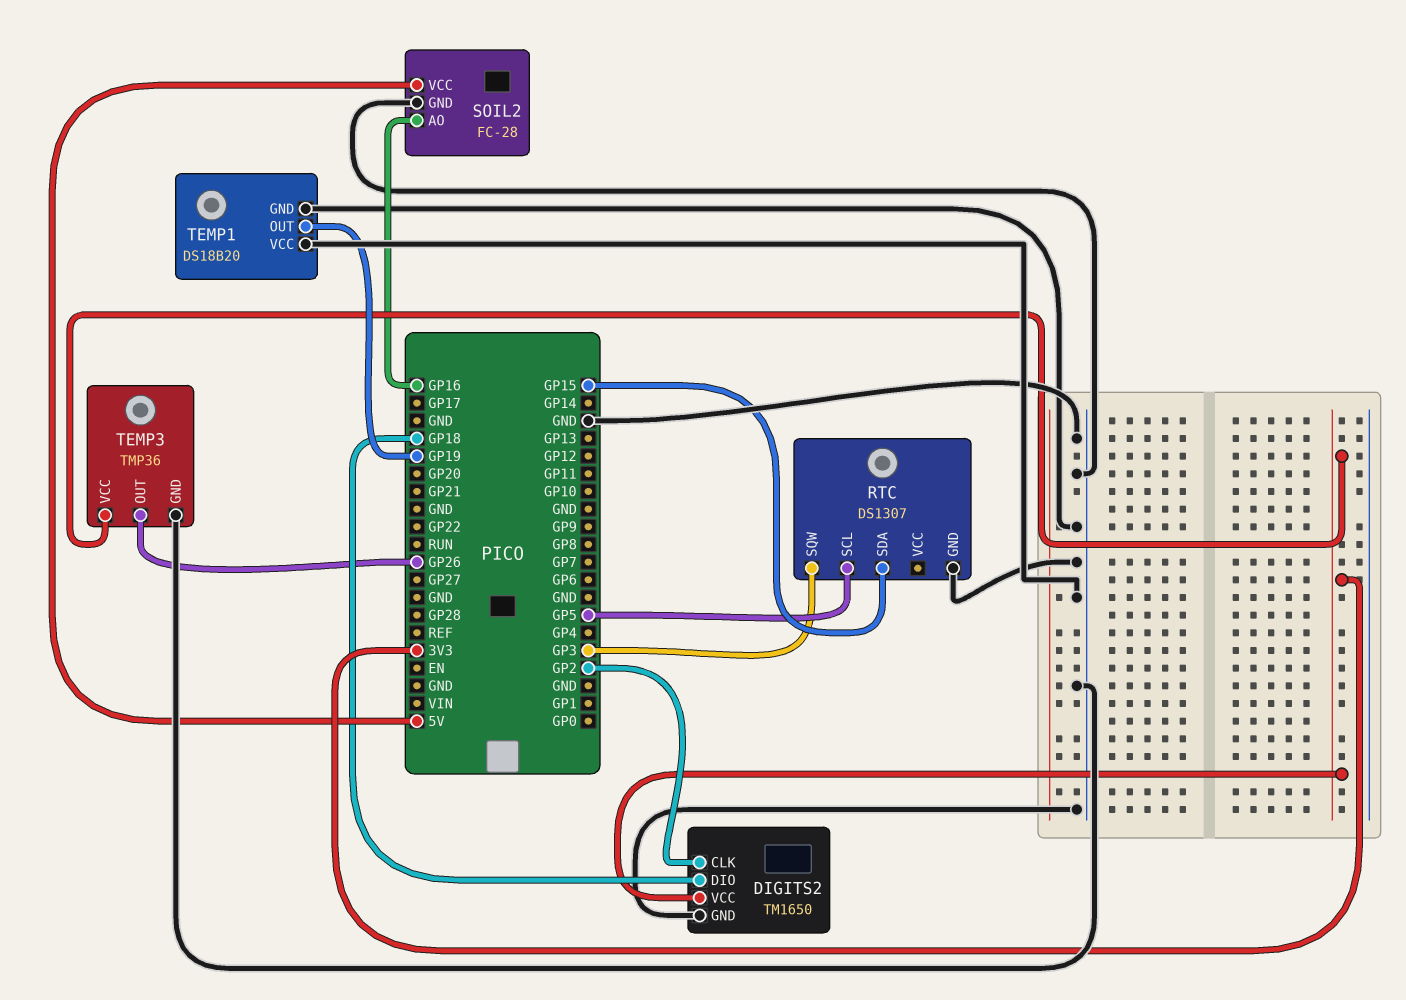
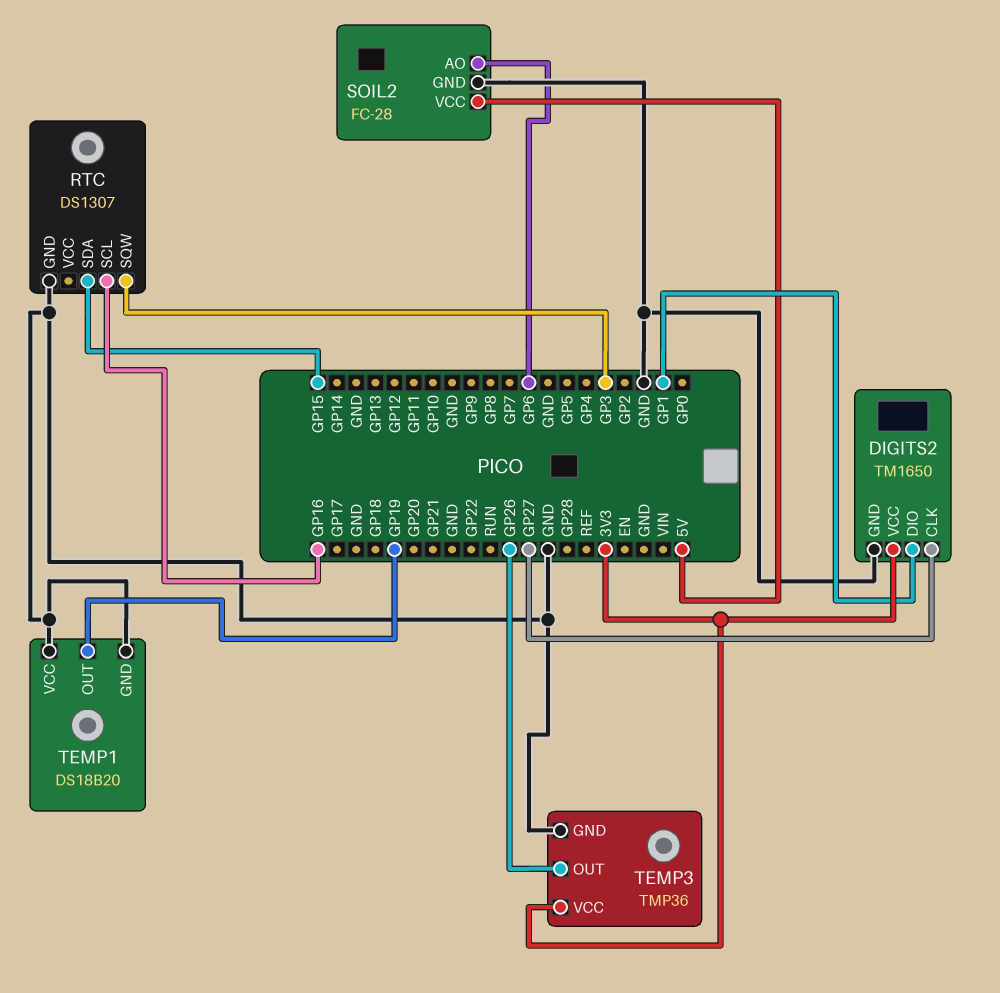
DIGITS2 pin CLK: GP2 -> GP27
DIGITS2 pin DIO: GP18 -> GP1
RTC pin SCL: GP5 -> GP16
SOIL2 pin AO: GP16 -> GP6

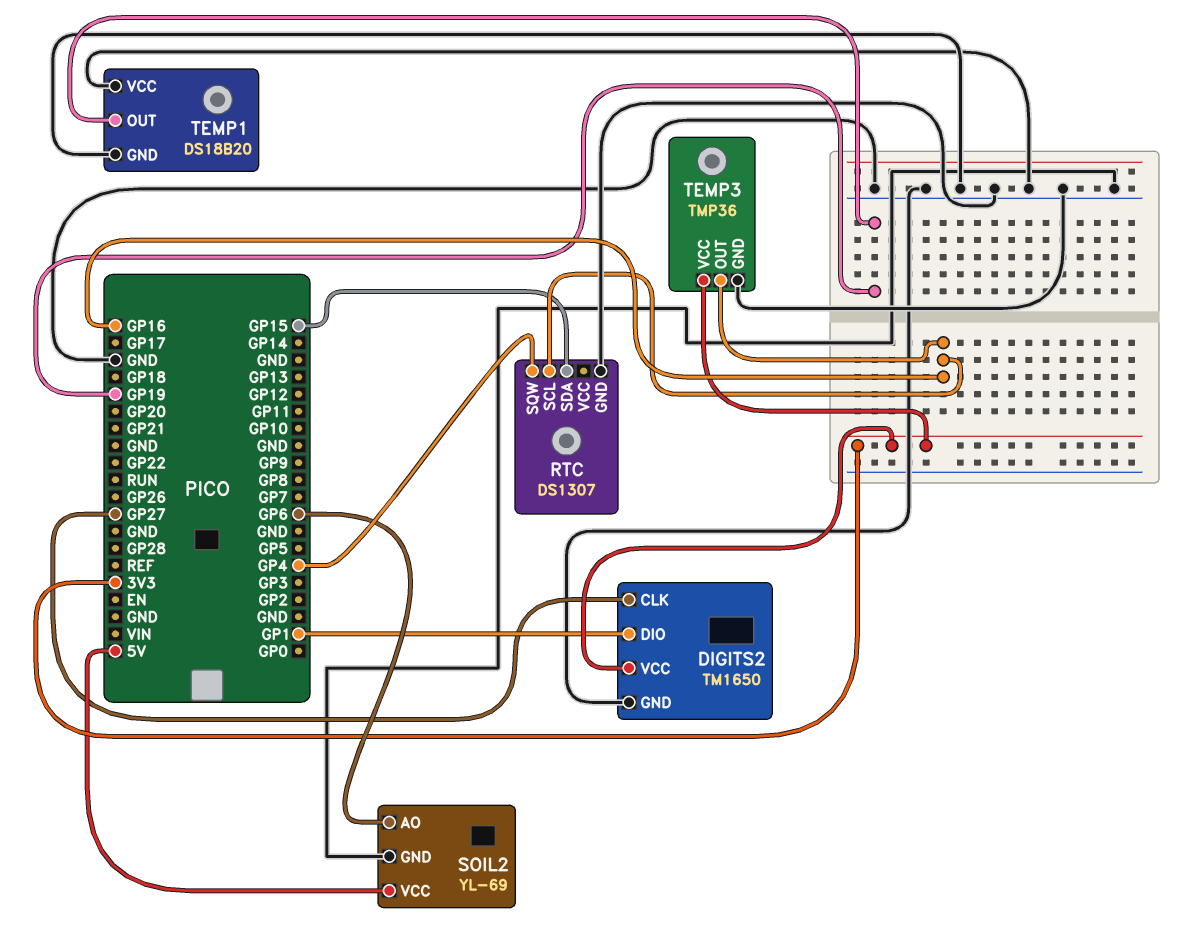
RTC pin SQW: GP3 -> GP4
SOIL2: FC-28 -> YL-69
TEMP3 pin OUT: GP26 -> GP16

